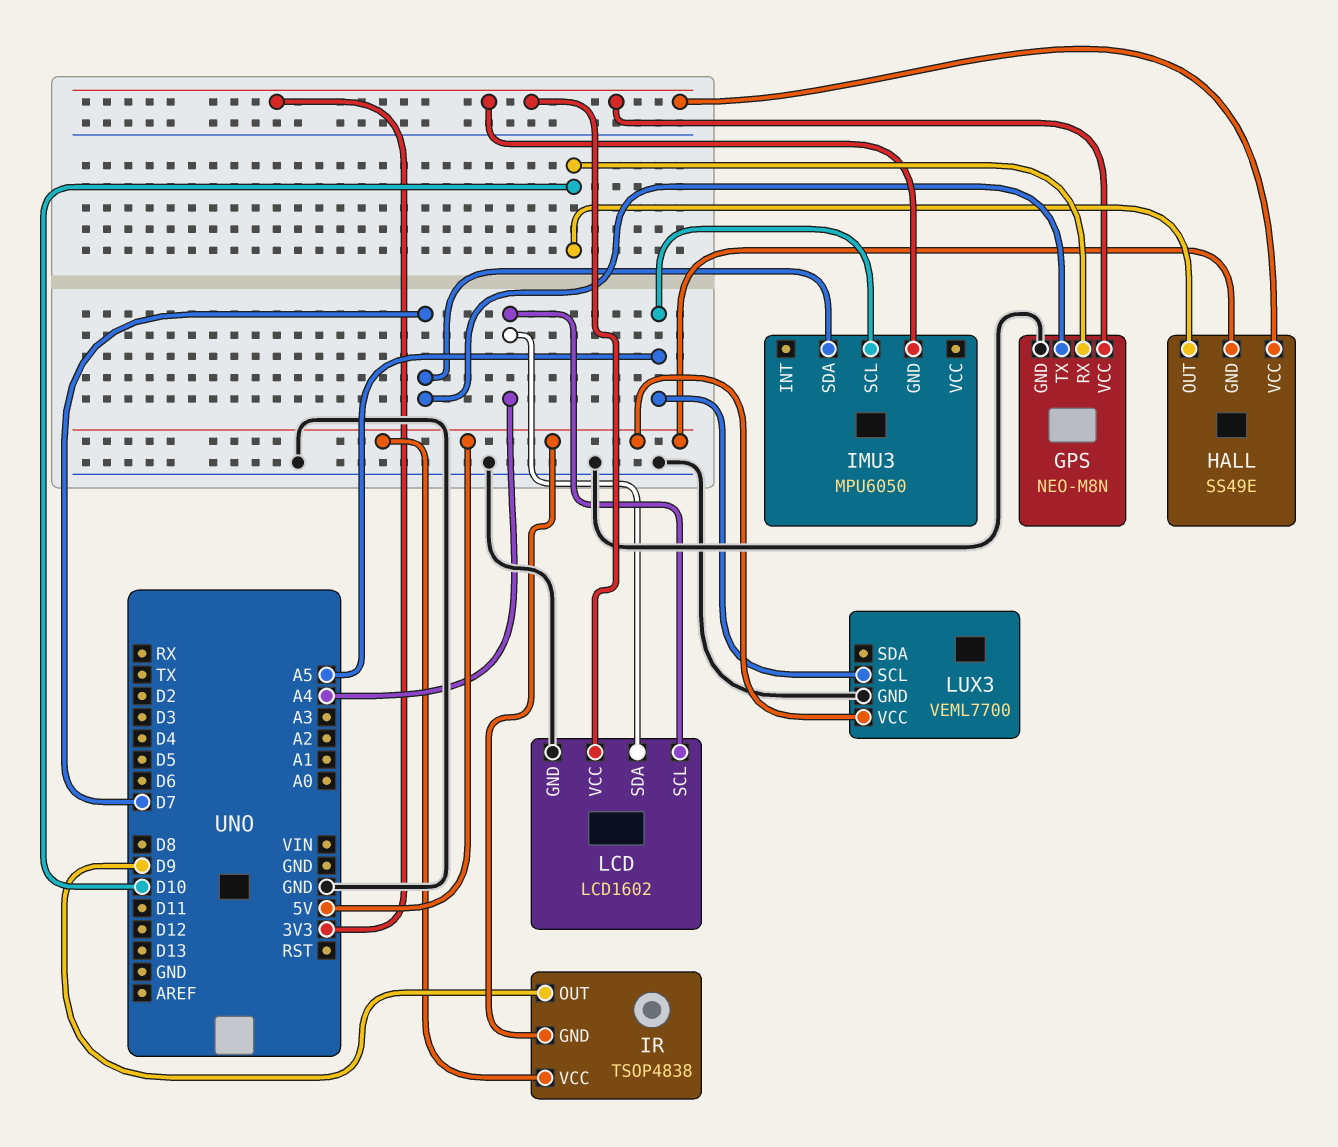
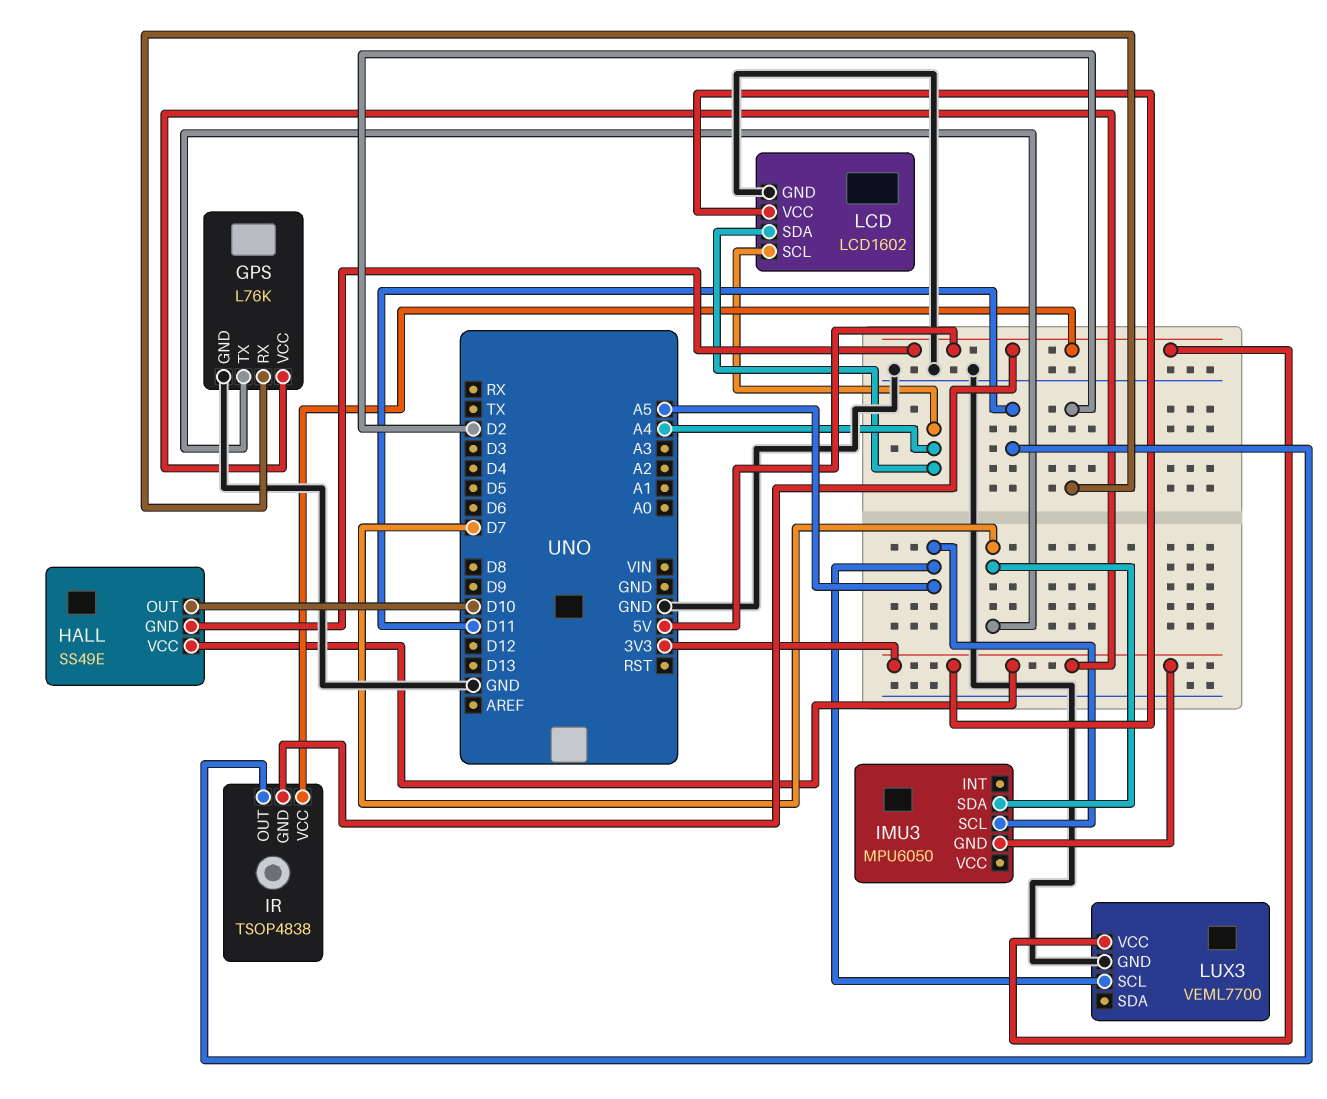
GPS: NEO-M8N -> L76K
GPS pin RX: D10 -> D2
IR pin OUT: D9 -> D11

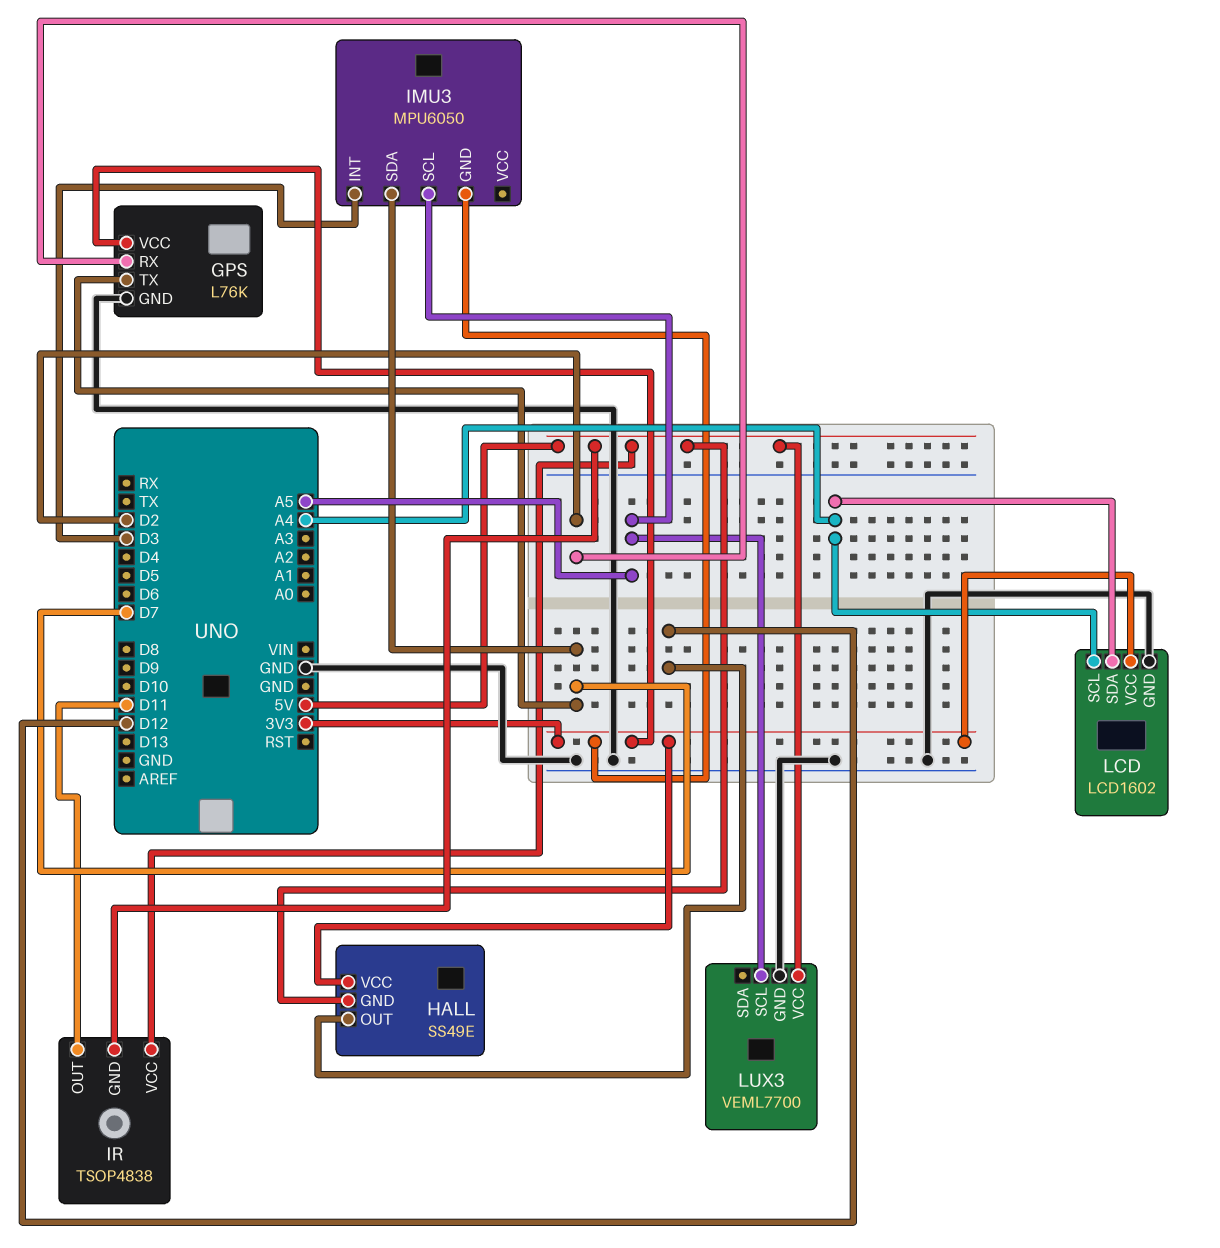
HALL pin OUT: D10 -> D12
IMU3 pin INT: none -> D3

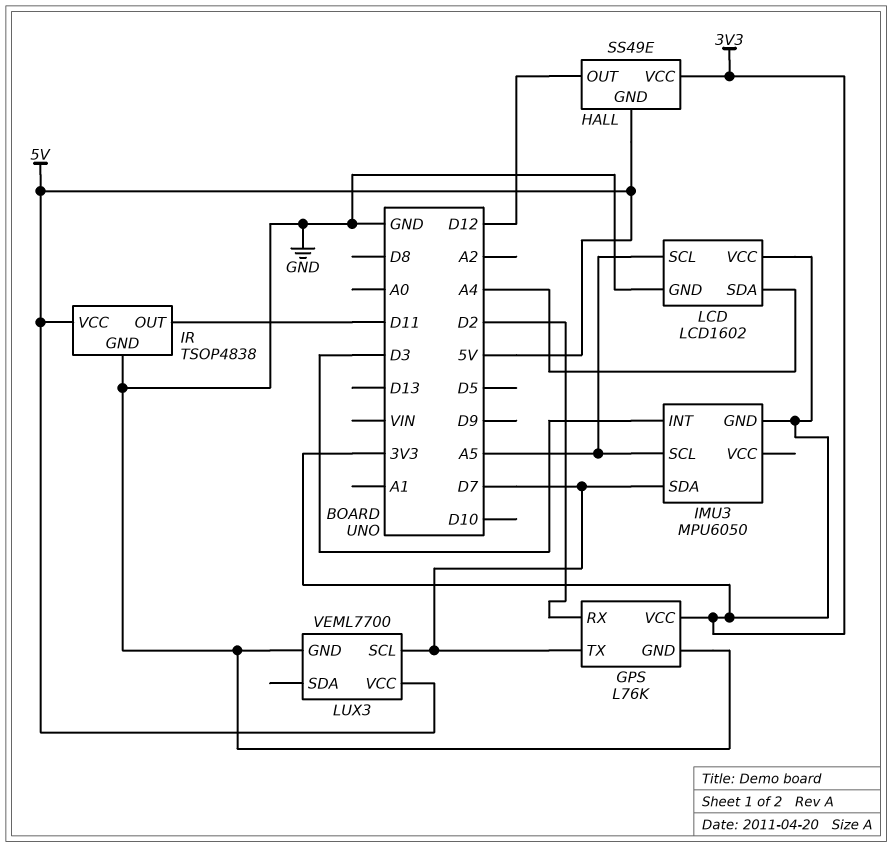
IR pin GND: 5V -> GND
LCD pin SCL: A4 -> A5
LUX3 pin SCL: A5 -> D7

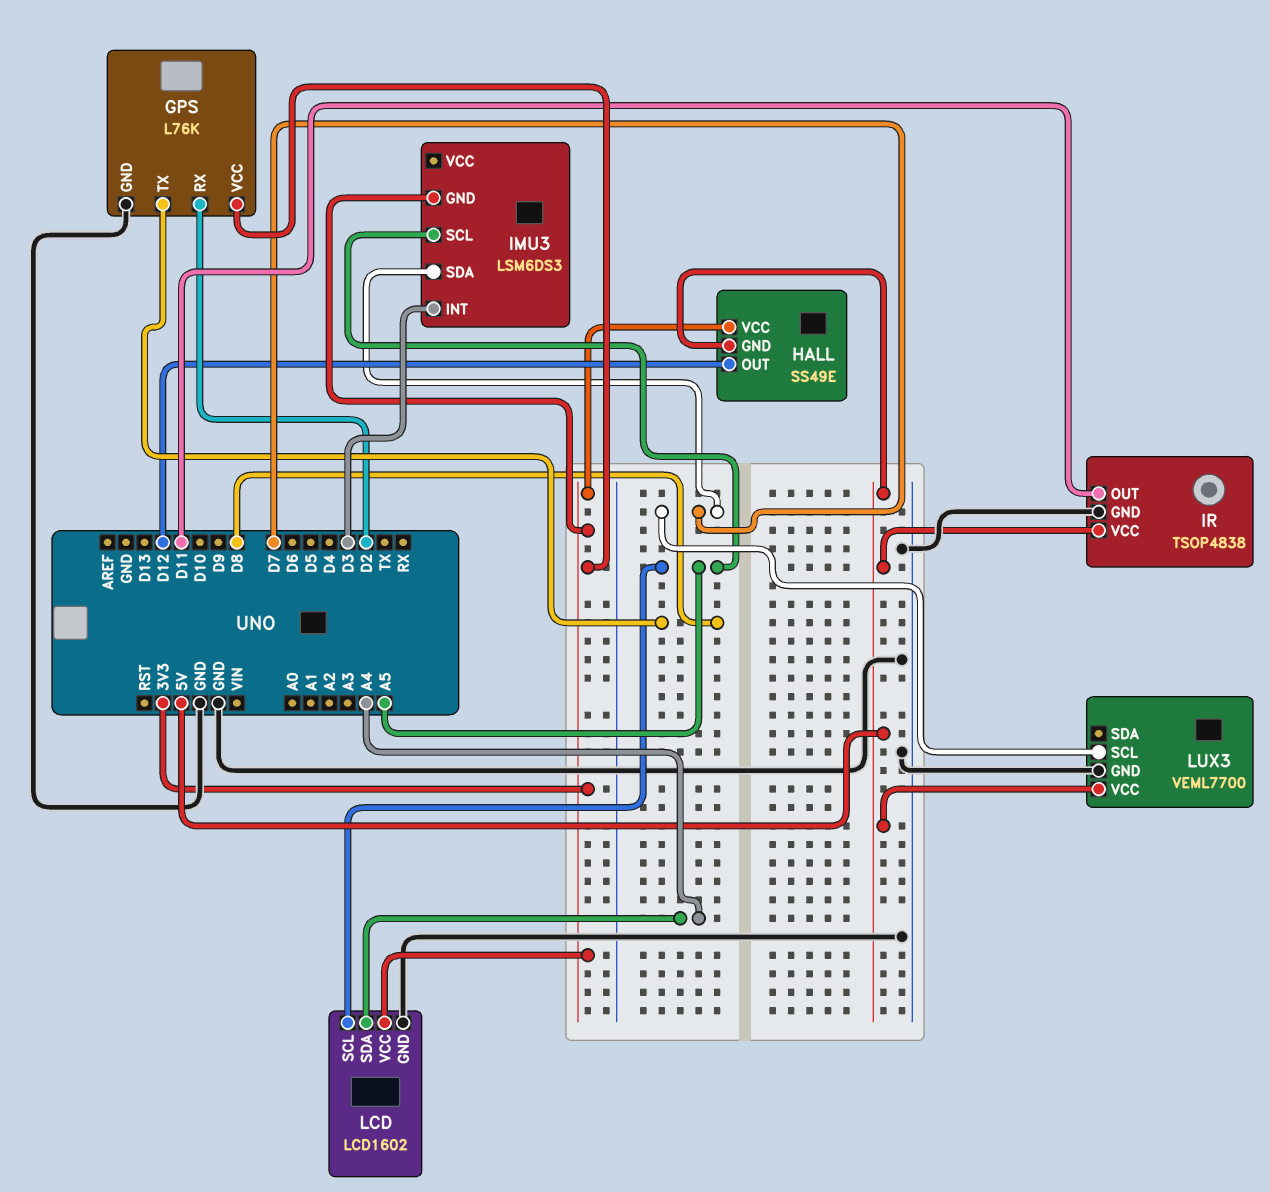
GPS pin TX: D7 -> D8
IMU3: MPU6050 -> LSM6DS3

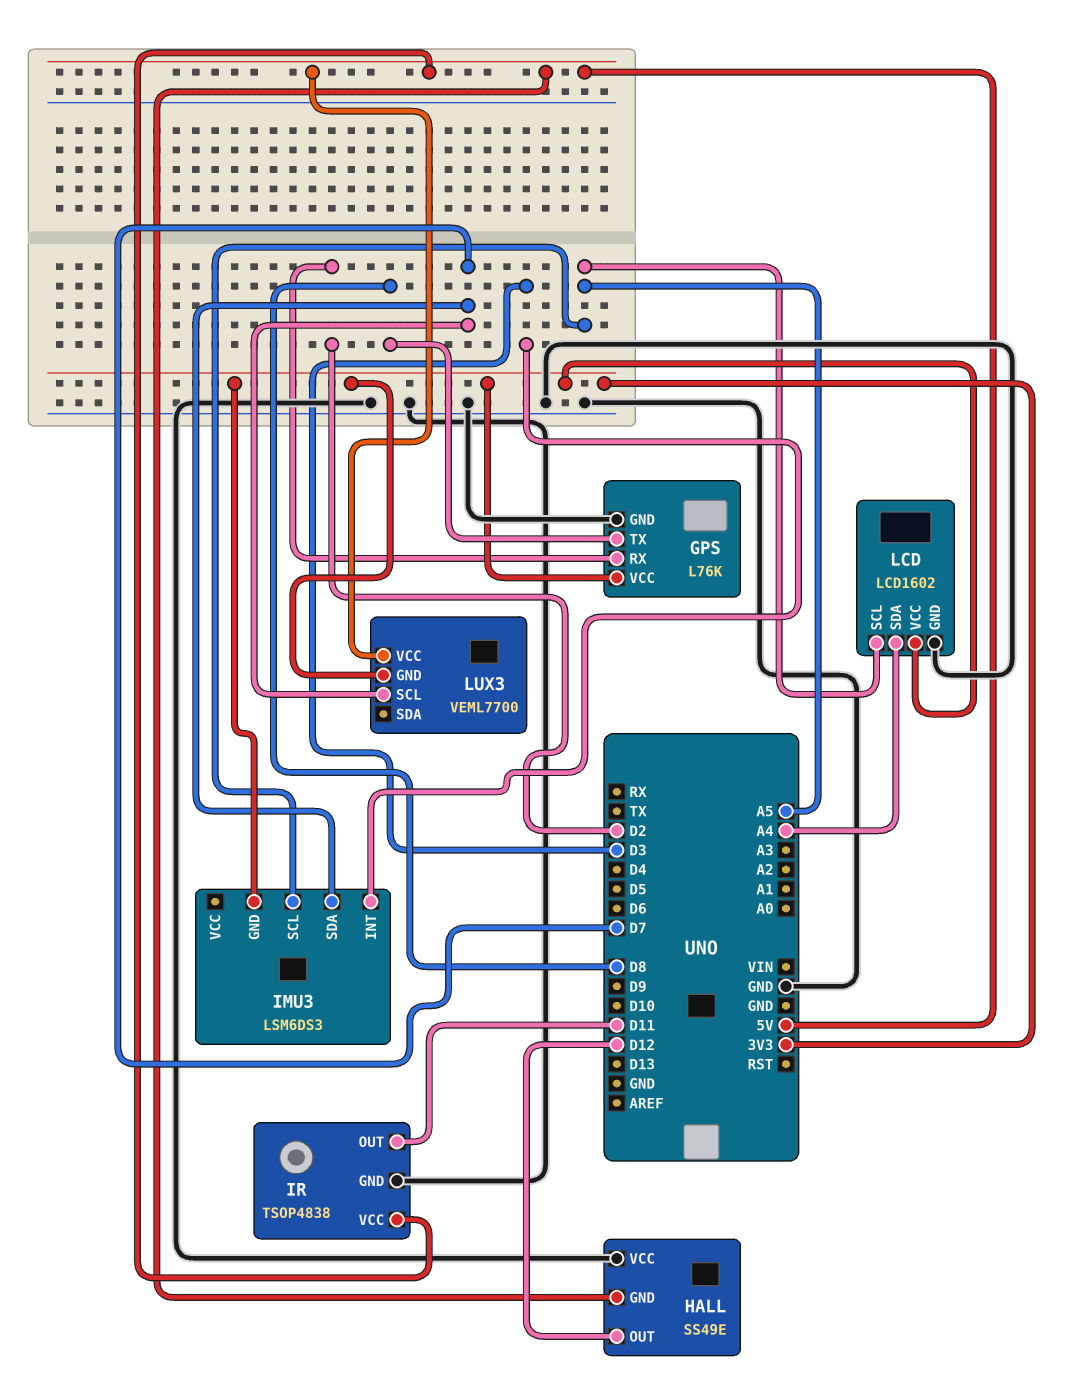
HALL pin VCC: 3V3 -> GND
LUX3 pin GND: GND -> 3V3

